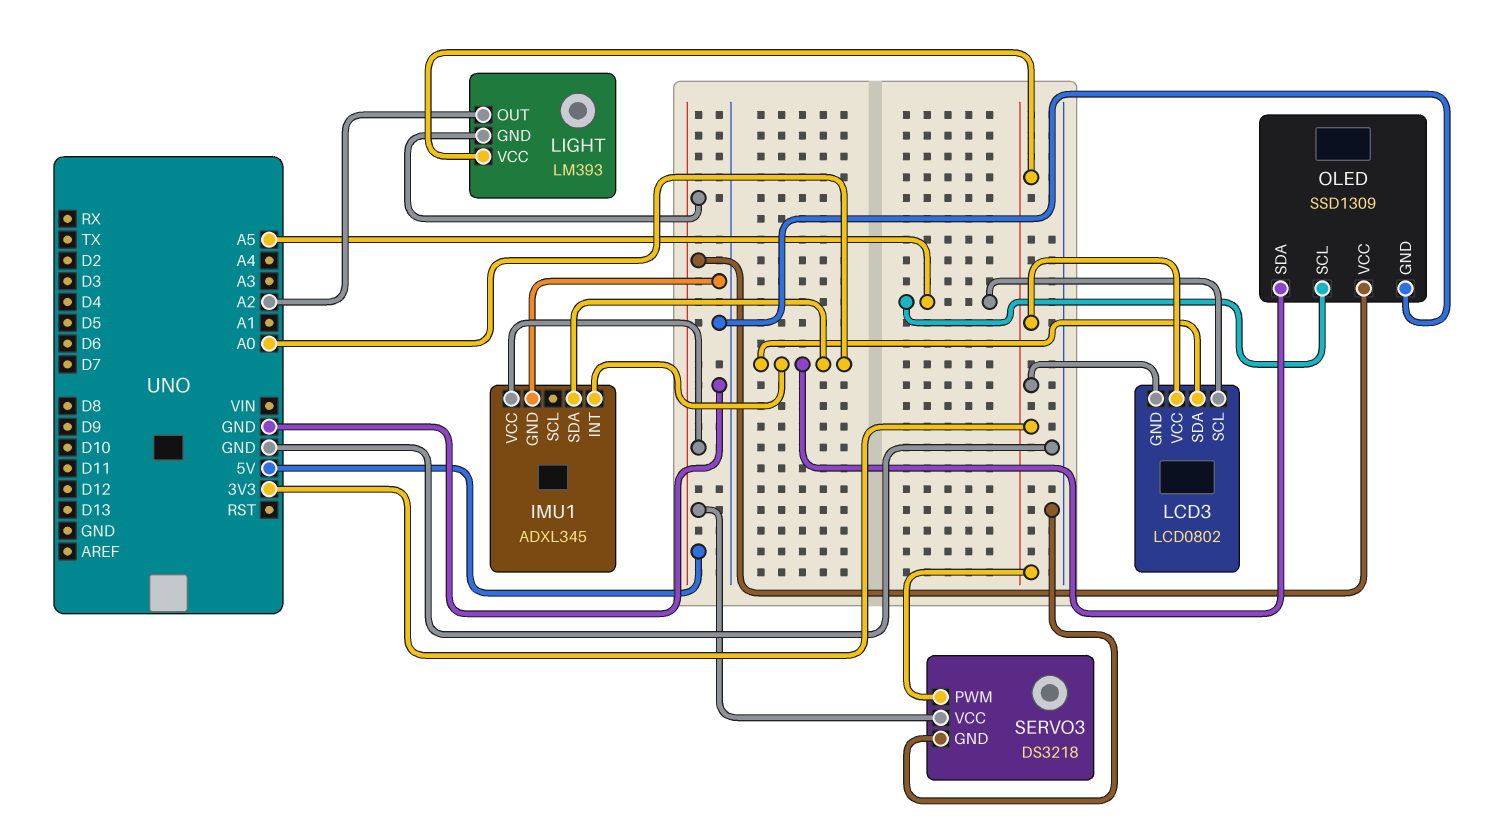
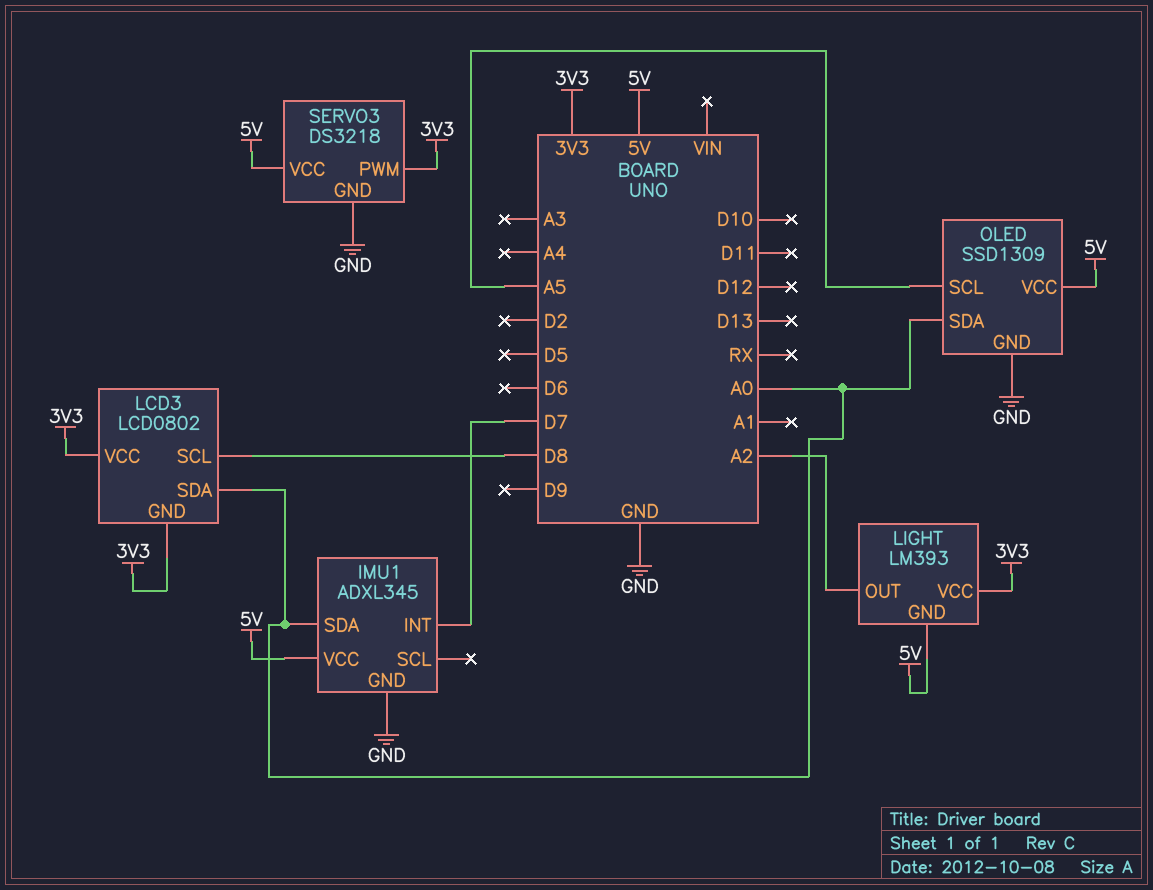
IMU1 pin INT: A0 -> D7
LCD3 pin SCL: A5 -> D8

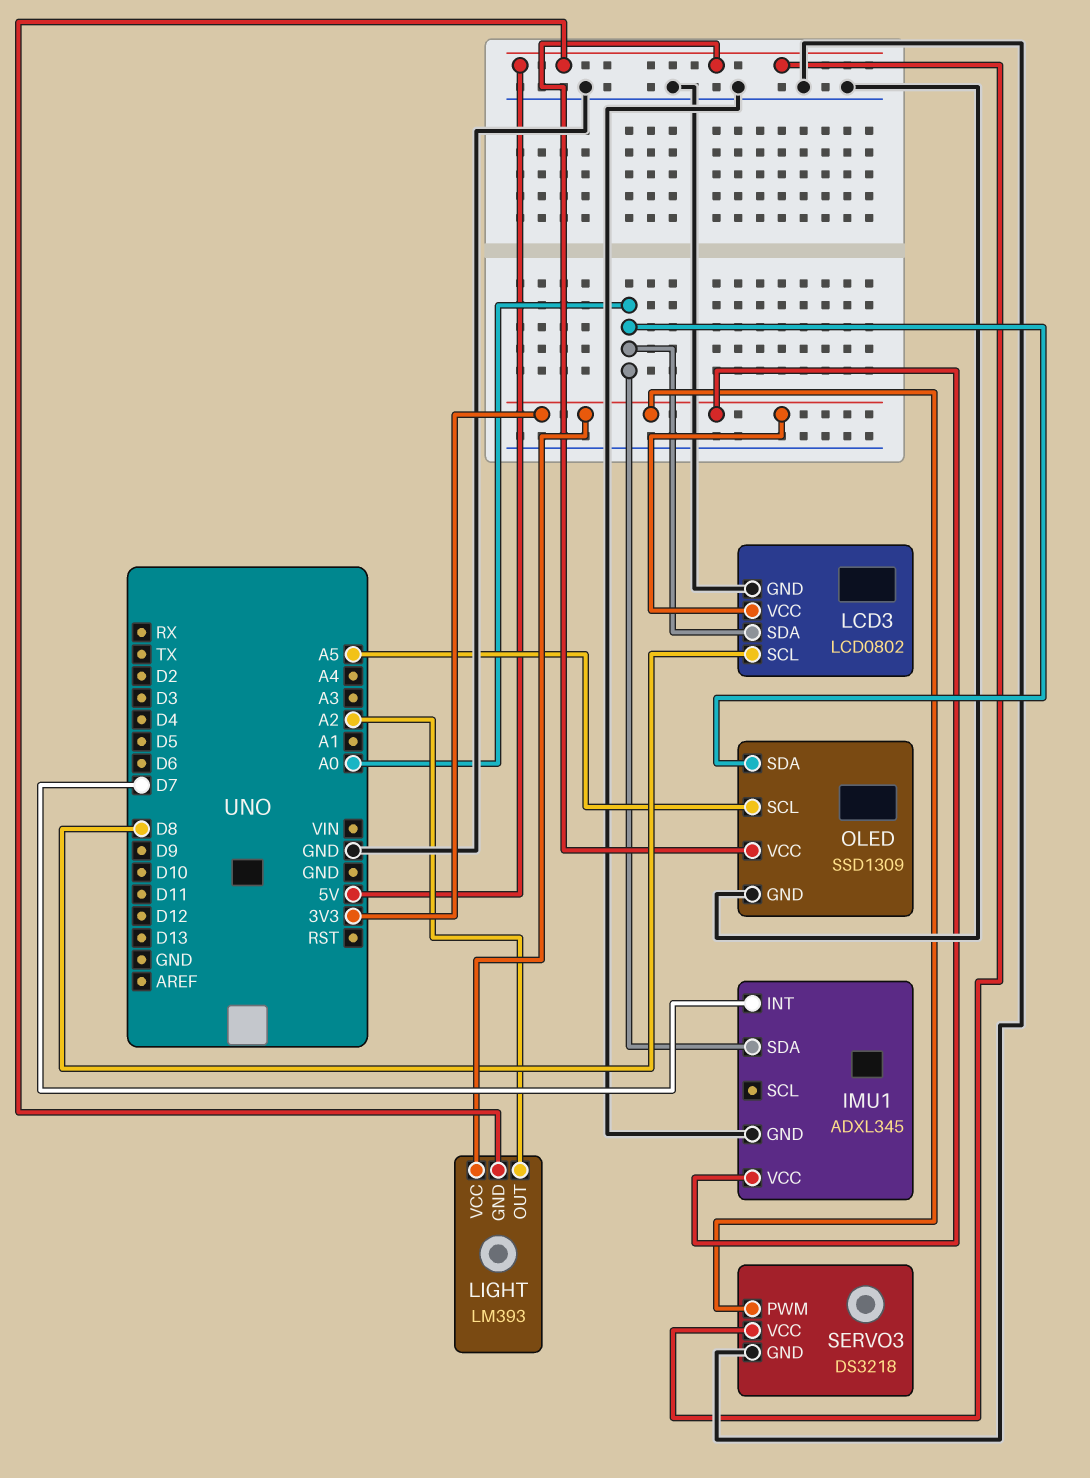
IMU1 pin VCC: 5V -> 3V3
LCD3 pin GND: 3V3 -> GND

